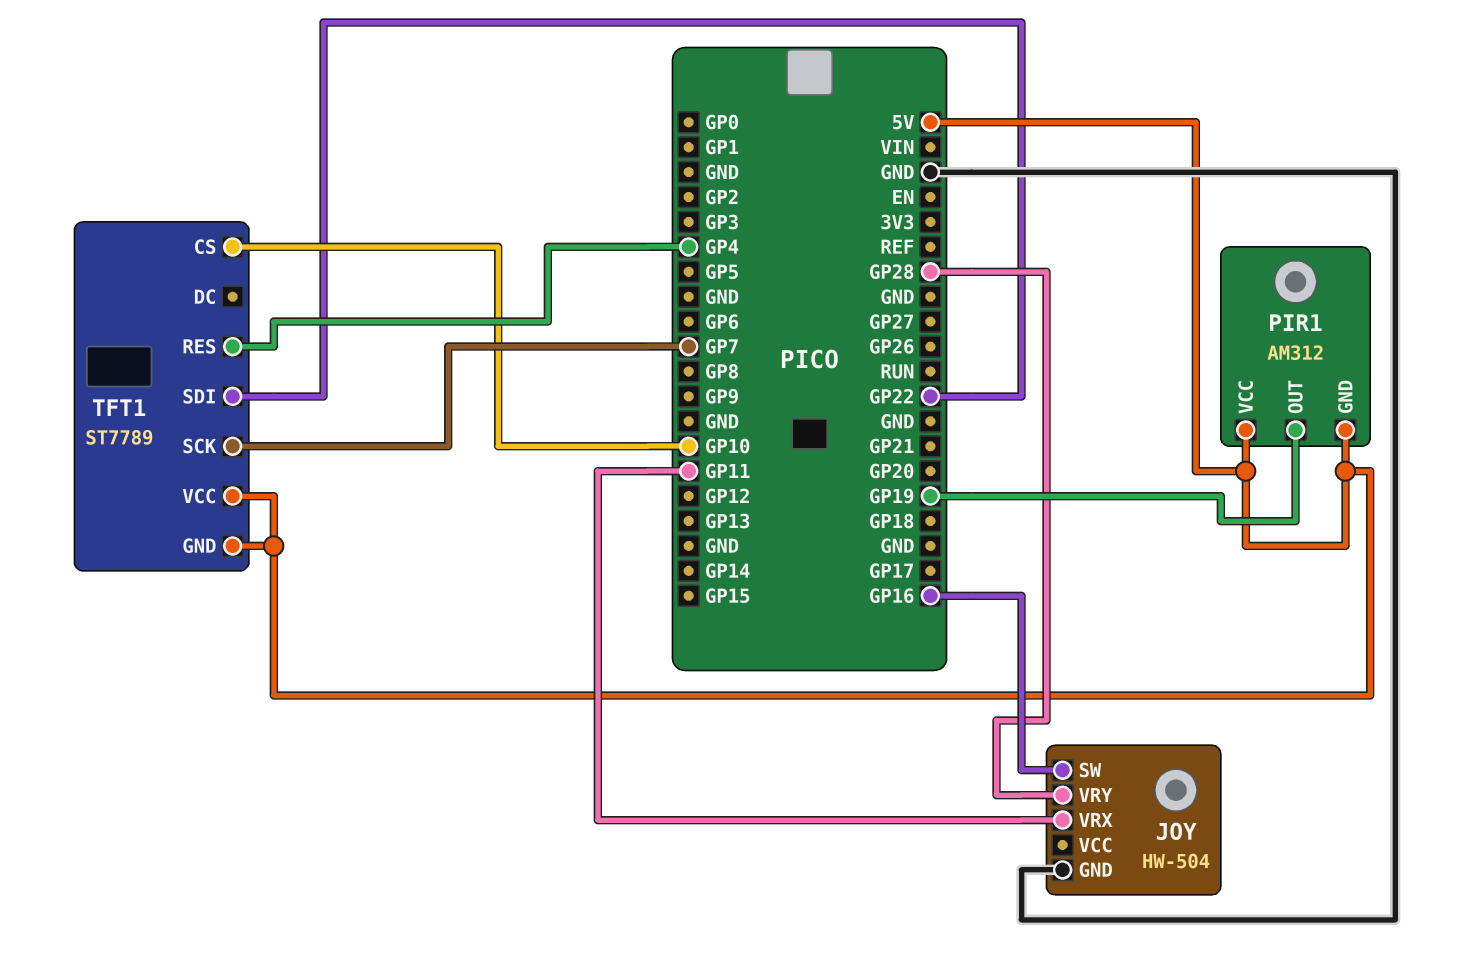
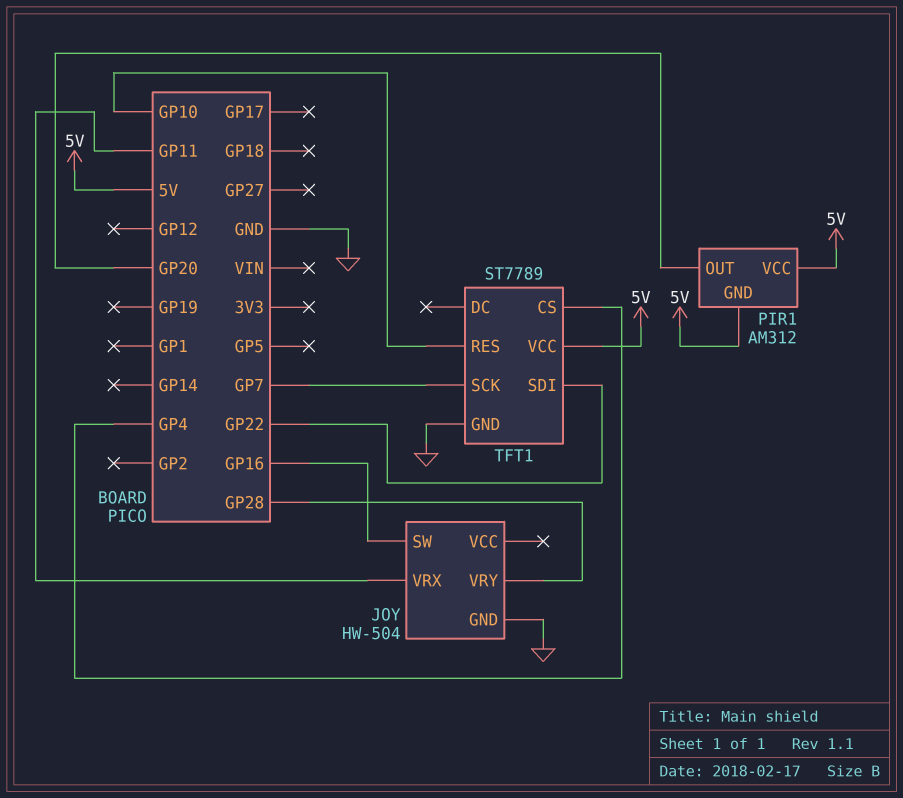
PIR1 pin OUT: GP19 -> GP20
TFT1 pin CS: GP10 -> GP4
TFT1 pin GND: 5V -> GND
TFT1 pin RES: GP4 -> GP10

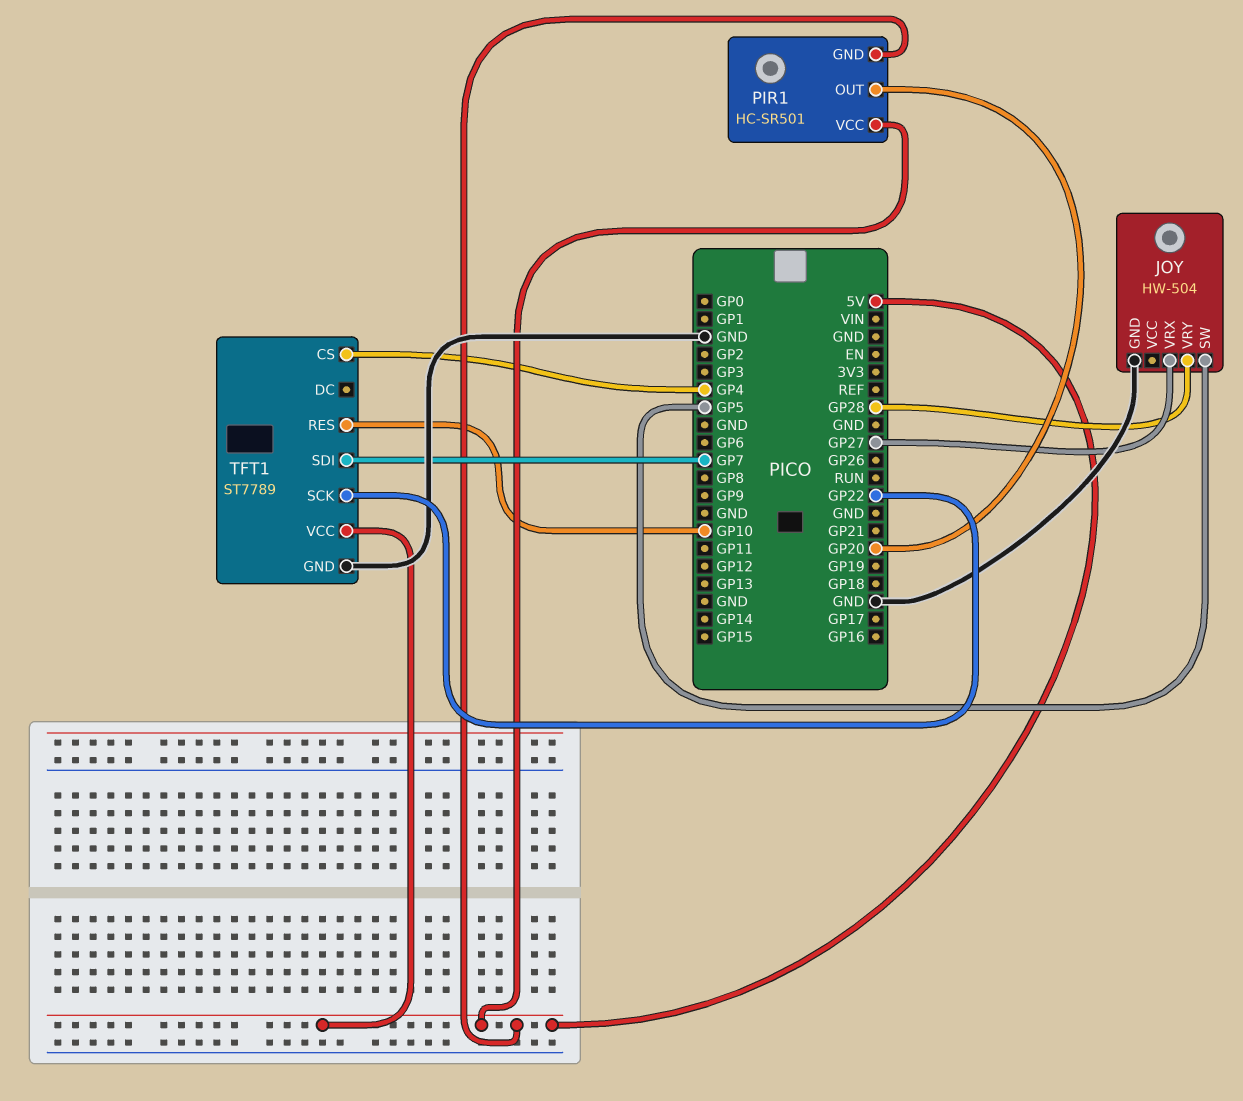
JOY pin SW: GP16 -> GP5
JOY pin VRX: GP11 -> GP27
PIR1: AM312 -> HC-SR501
TFT1 pin SCK: GP7 -> GP22
TFT1 pin SDI: GP22 -> GP7

